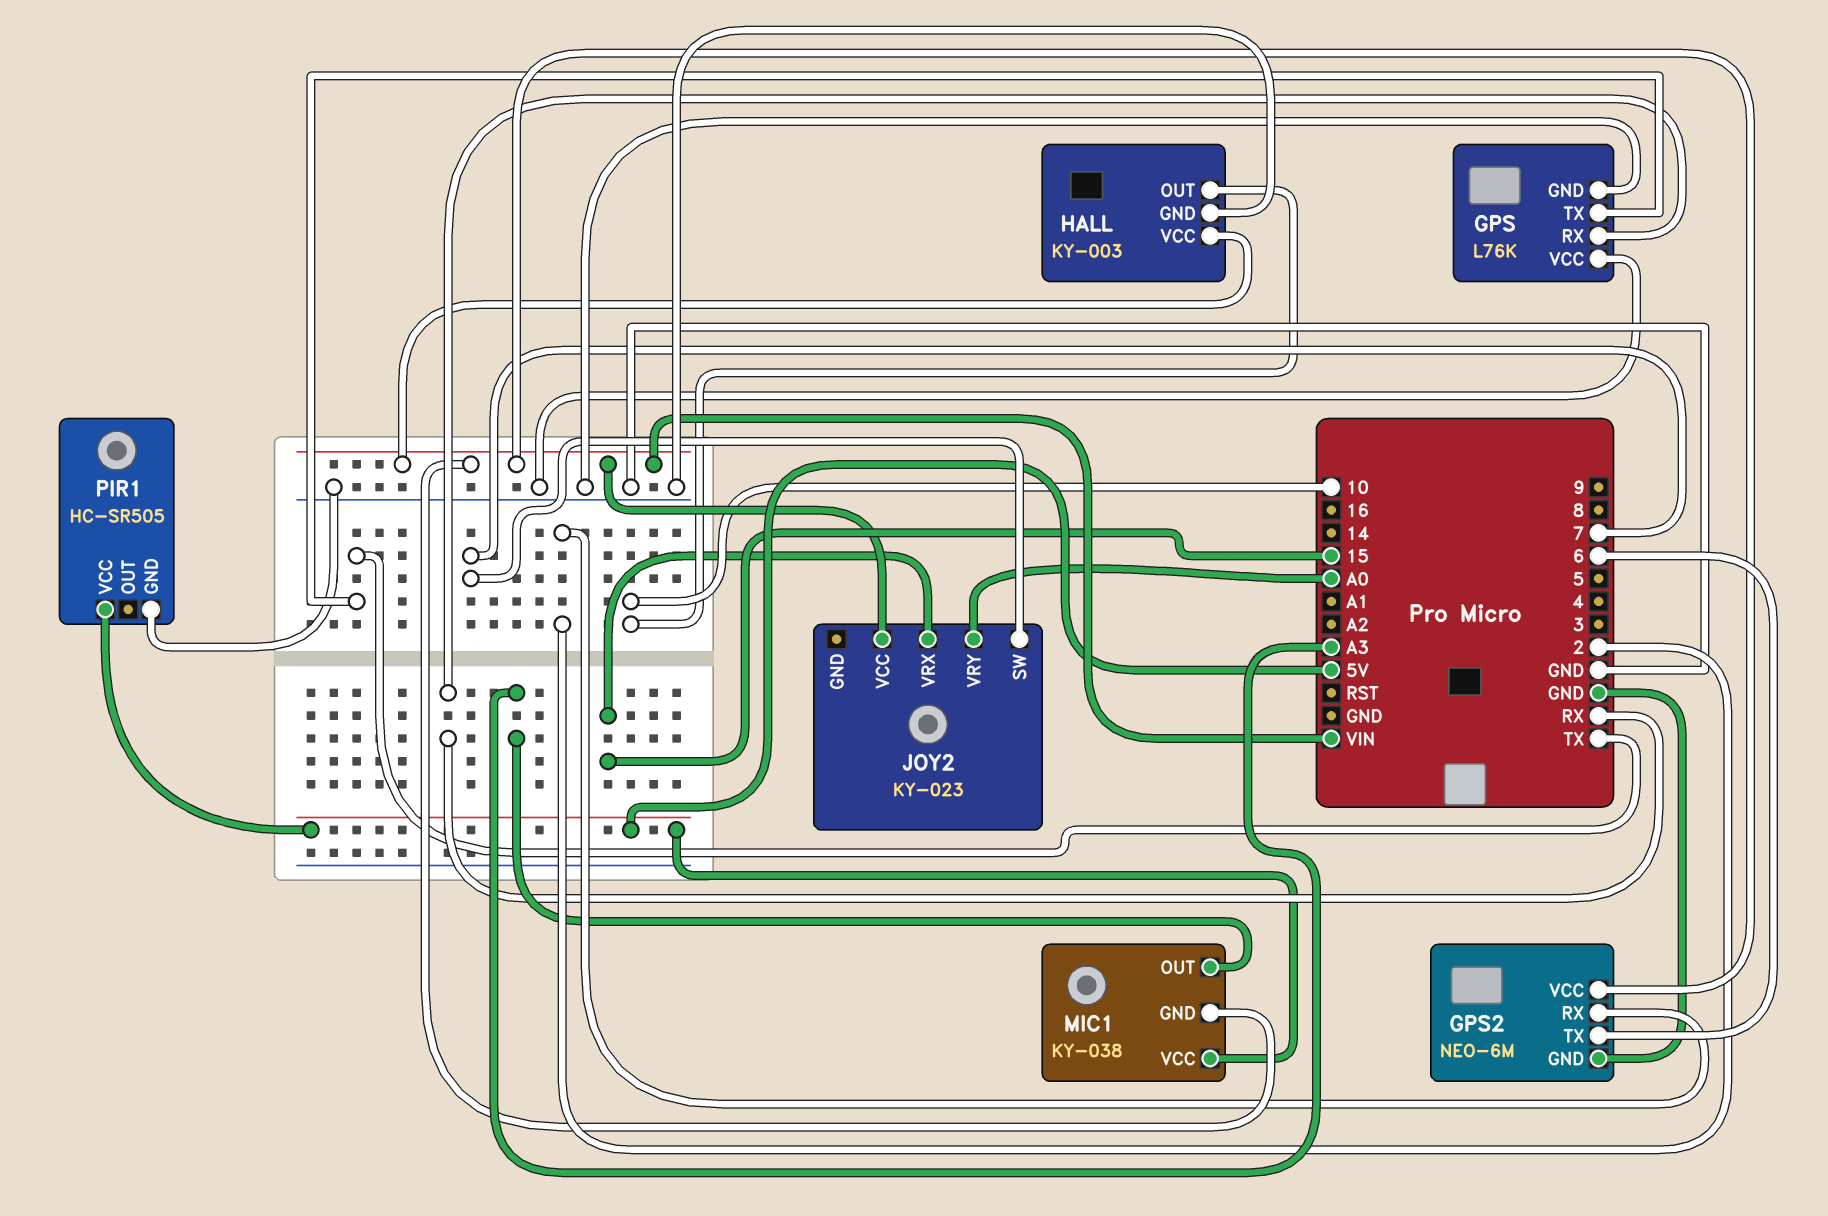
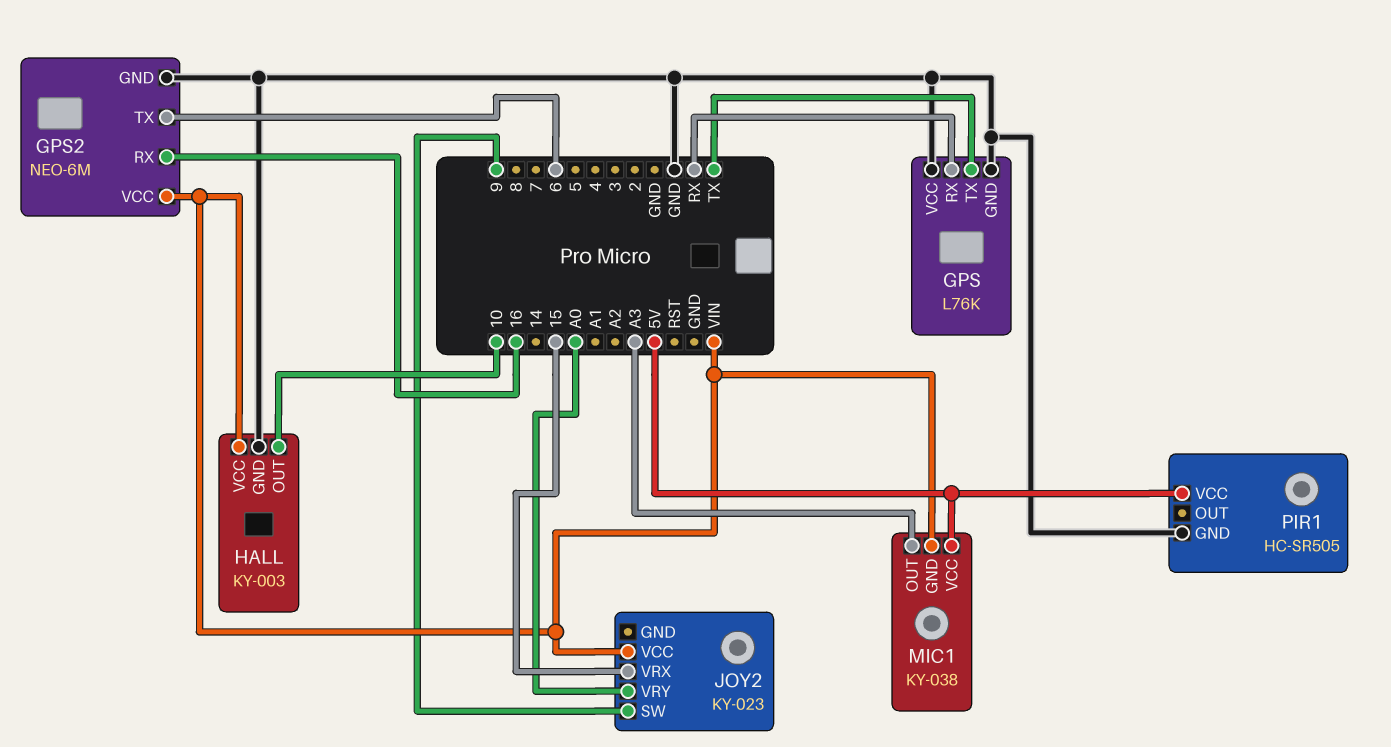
GPS2 pin RX: 2 -> 16
JOY2 pin SW: 7 -> 9

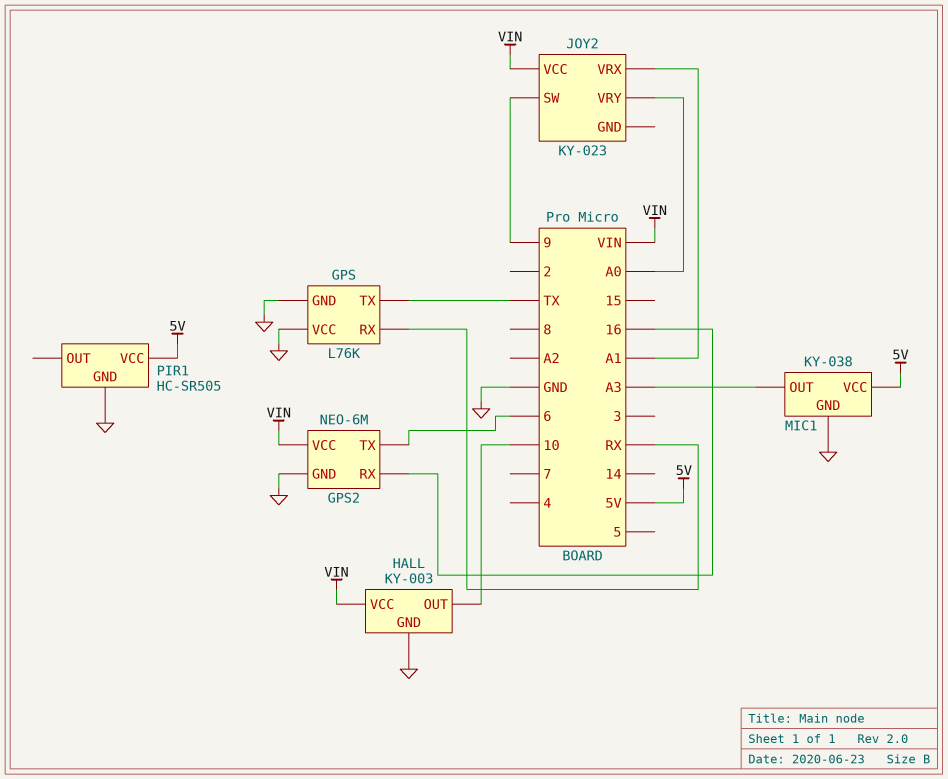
JOY2 pin VRX: 15 -> A1
MIC1 pin GND: VIN -> GND

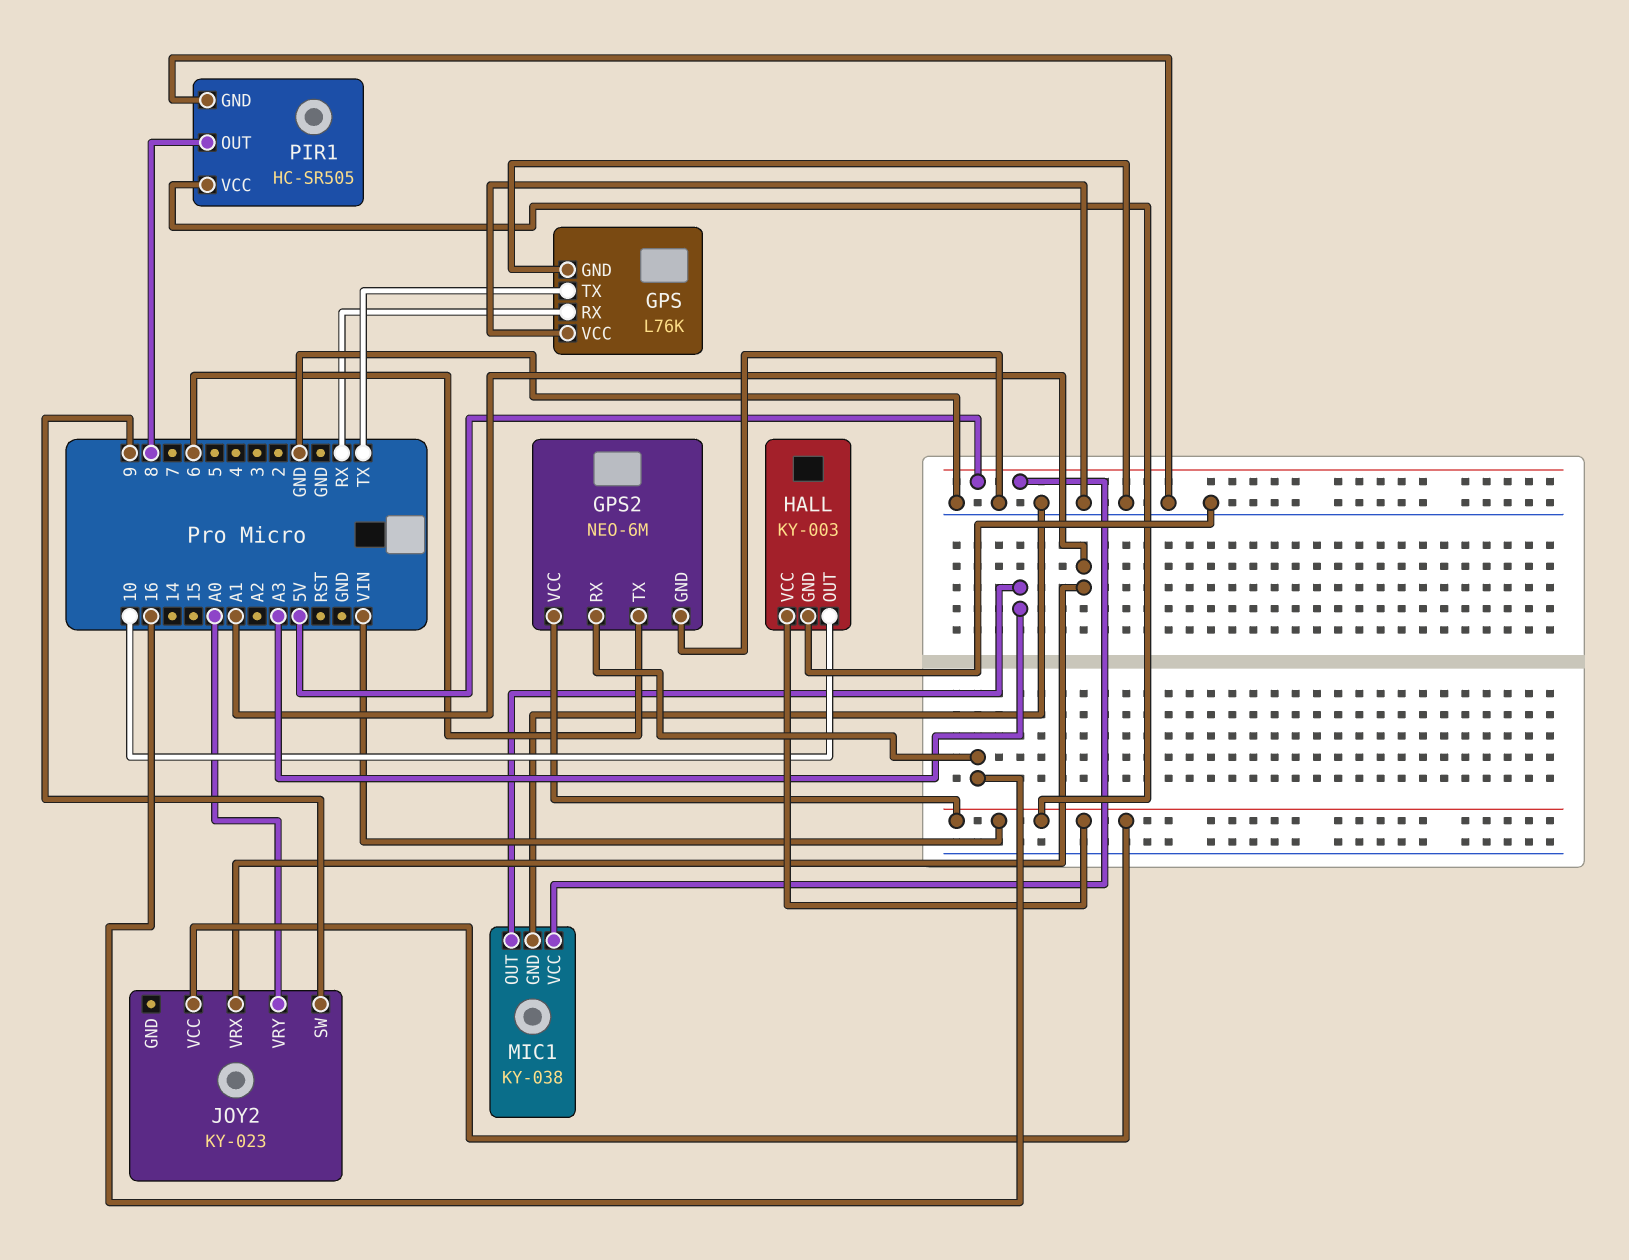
PIR1 pin OUT: none -> 8
PIR1 pin VCC: 5V -> VIN

